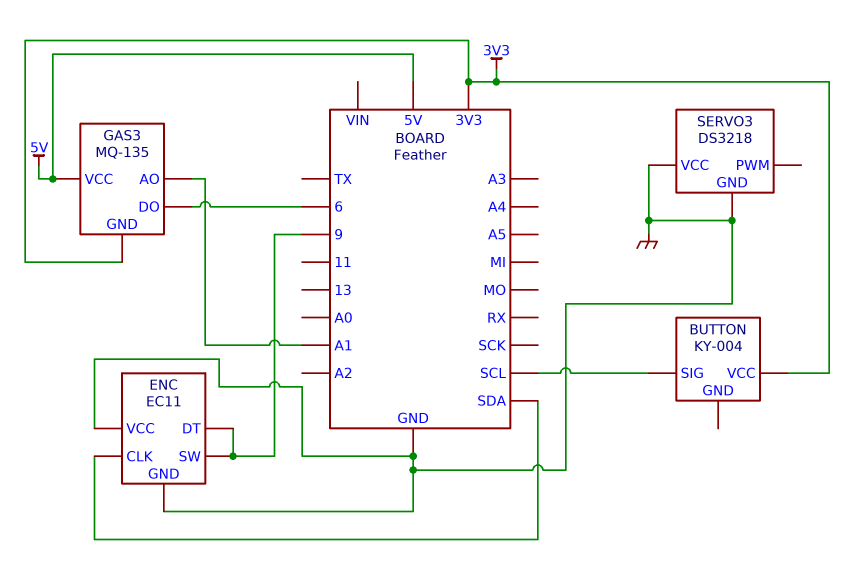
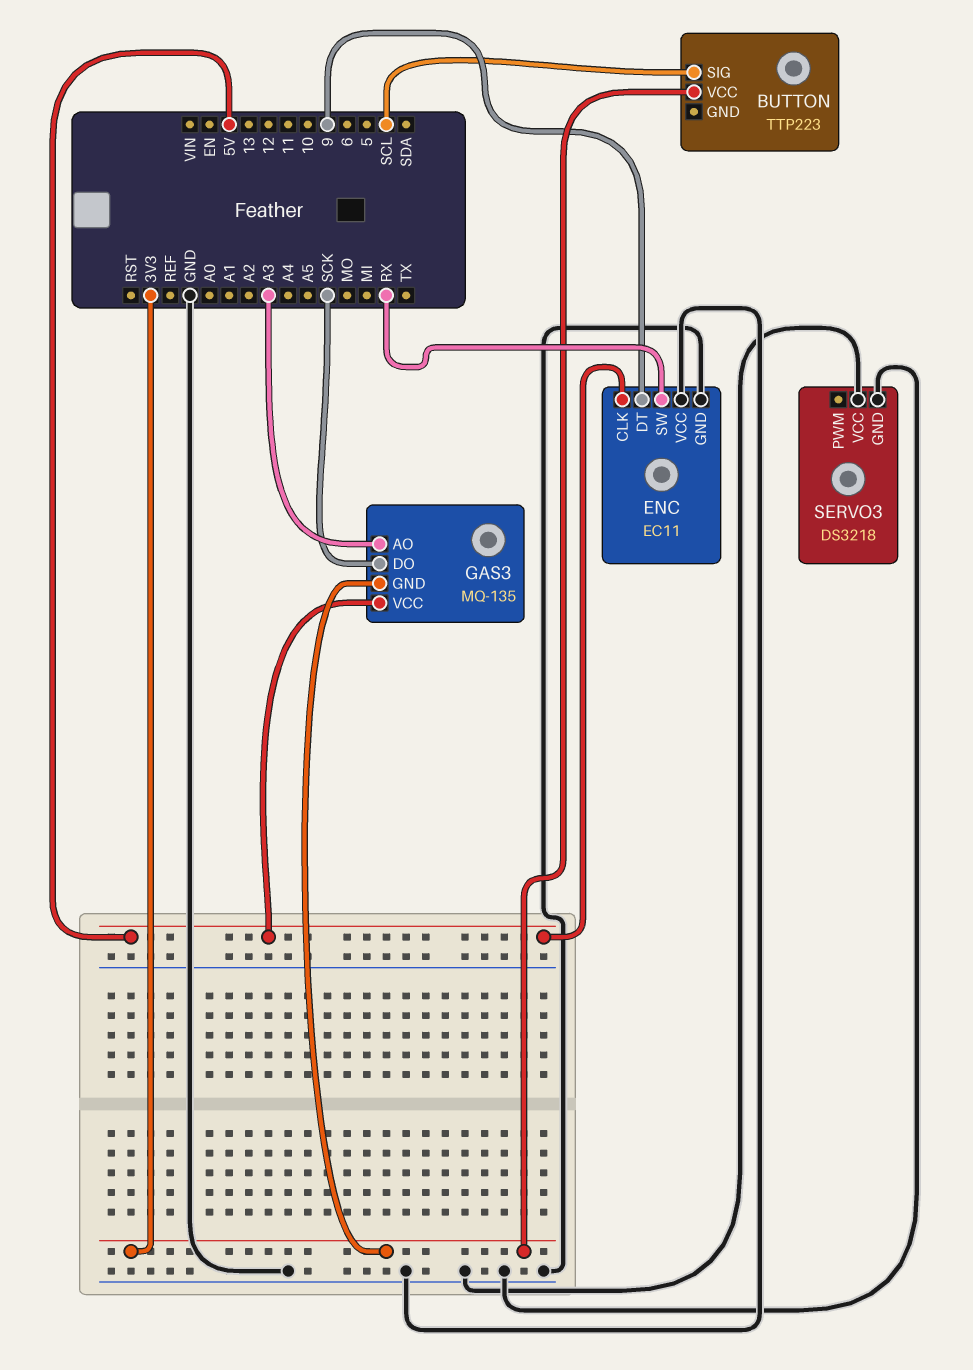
BUTTON: KY-004 -> TTP223
ENC pin CLK: SDA -> 5V
ENC pin SW: 9 -> RX
GAS3 pin AO: A1 -> A3
GAS3 pin DO: 6 -> SCK

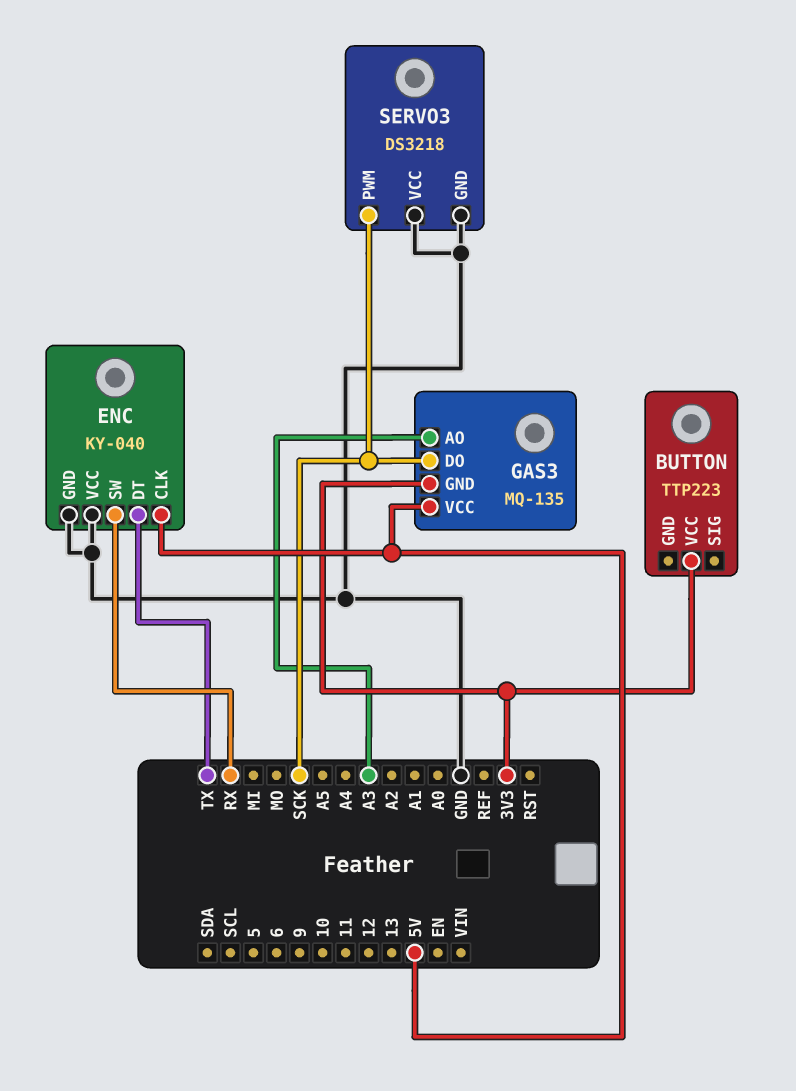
BUTTON pin SIG: SCL -> none
ENC: EC11 -> KY-040
ENC pin DT: 9 -> TX
SERVO3 pin PWM: none -> SCK

